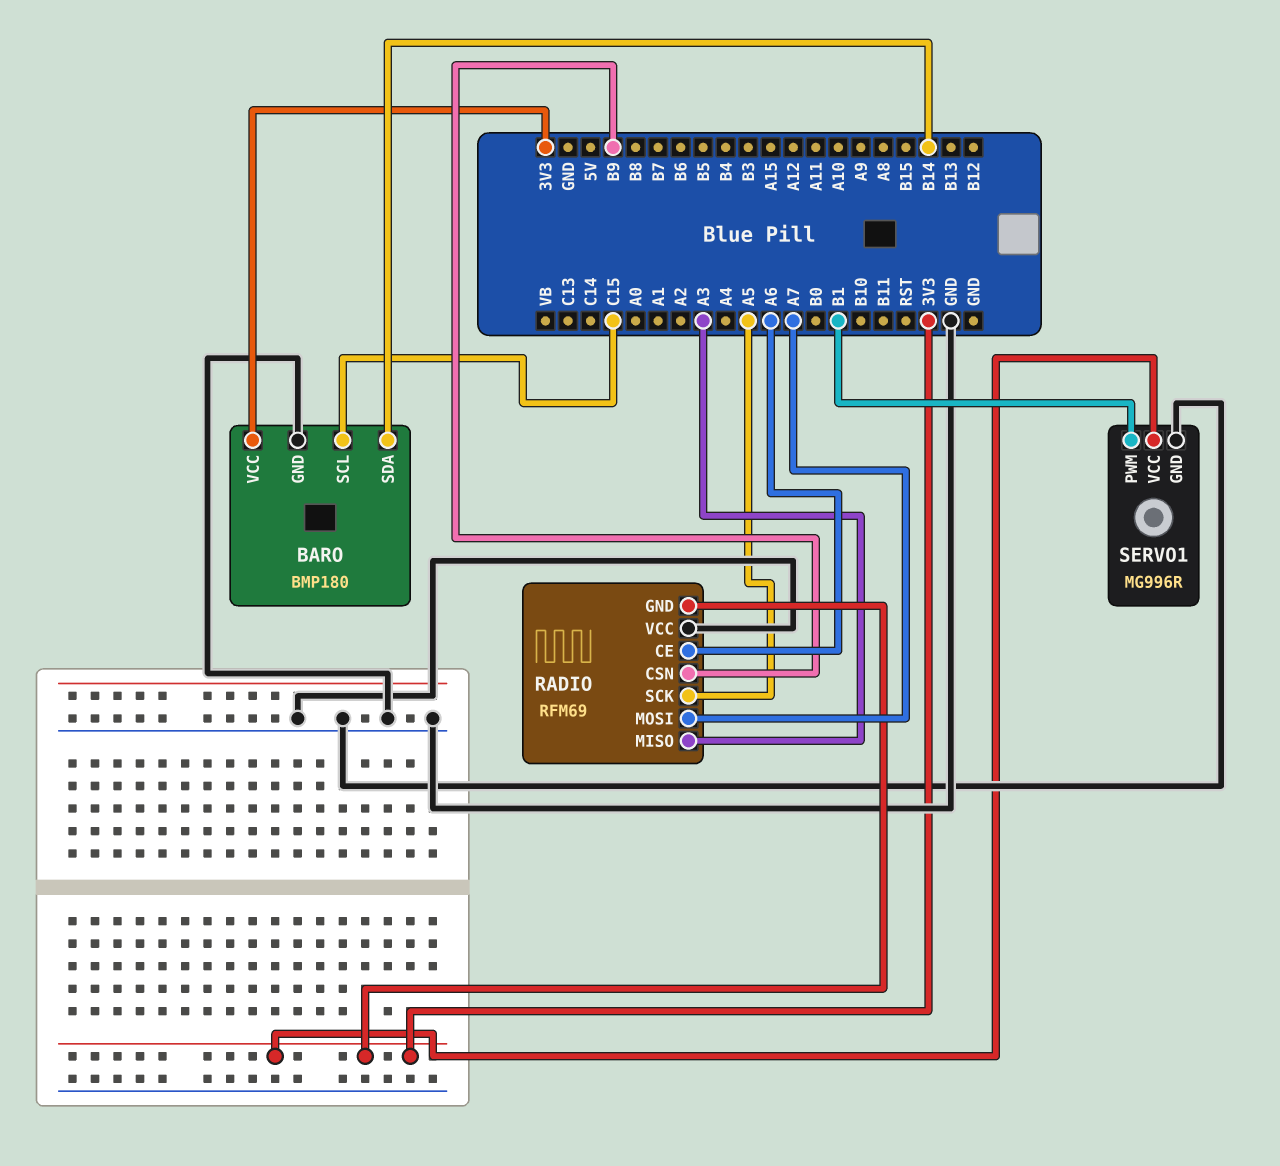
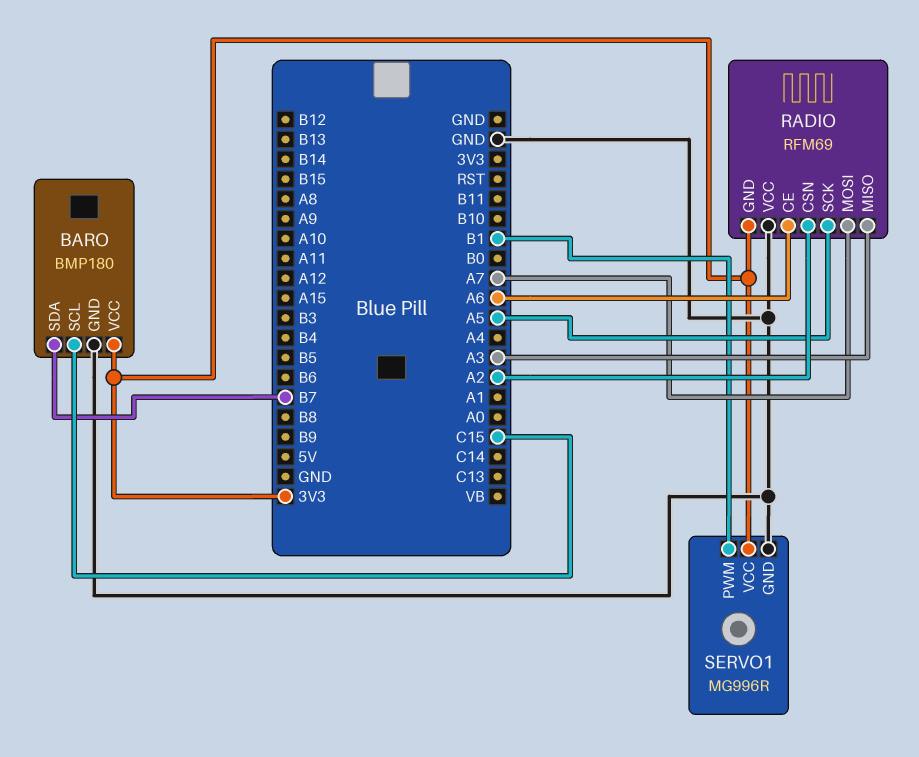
BARO pin SDA: B14 -> B7
RADIO pin CSN: B9 -> A2

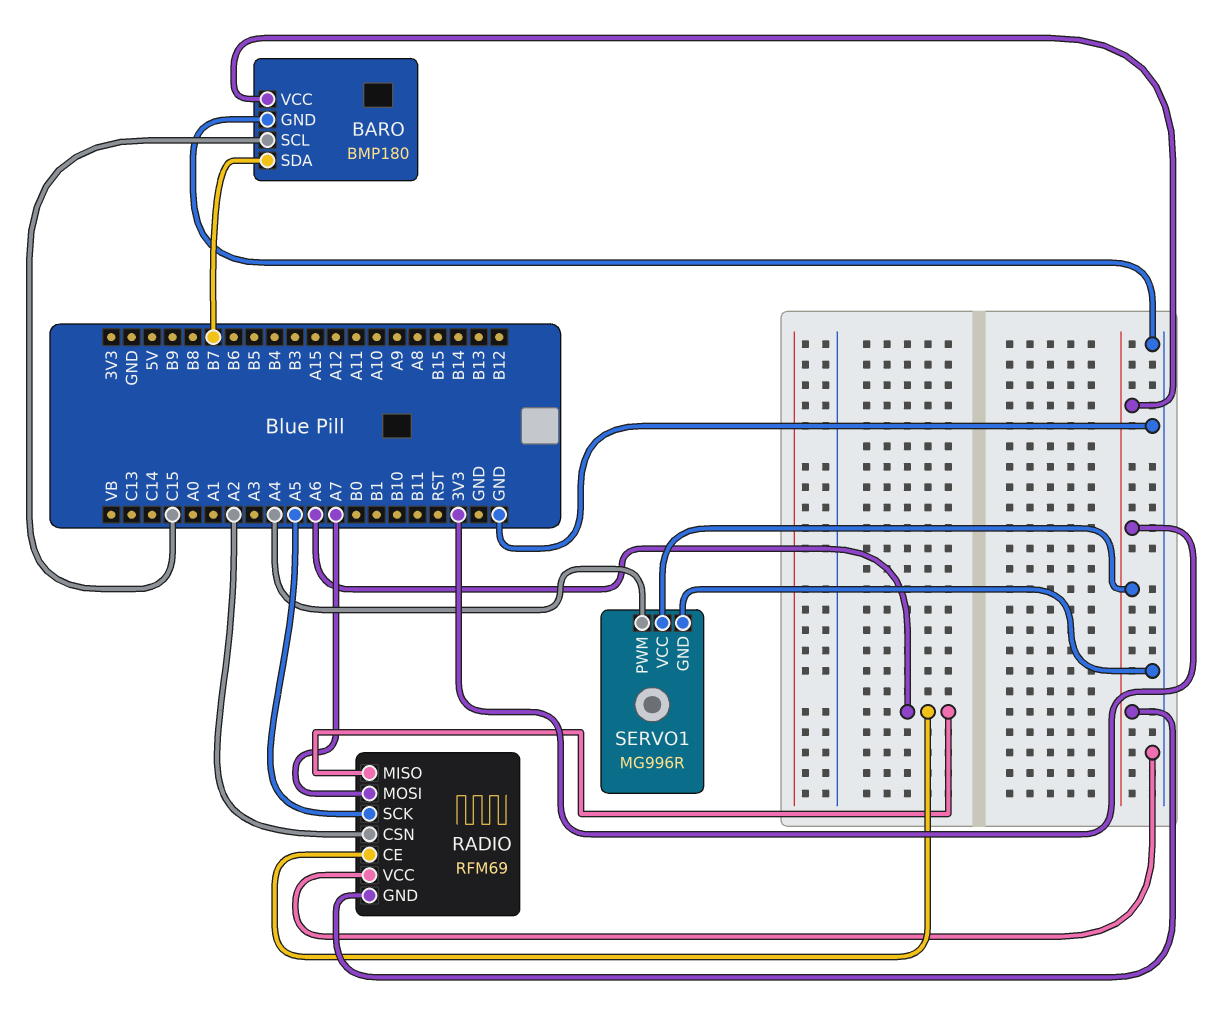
RADIO pin MISO: A3 -> A6
SERVO1 pin PWM: B1 -> A4

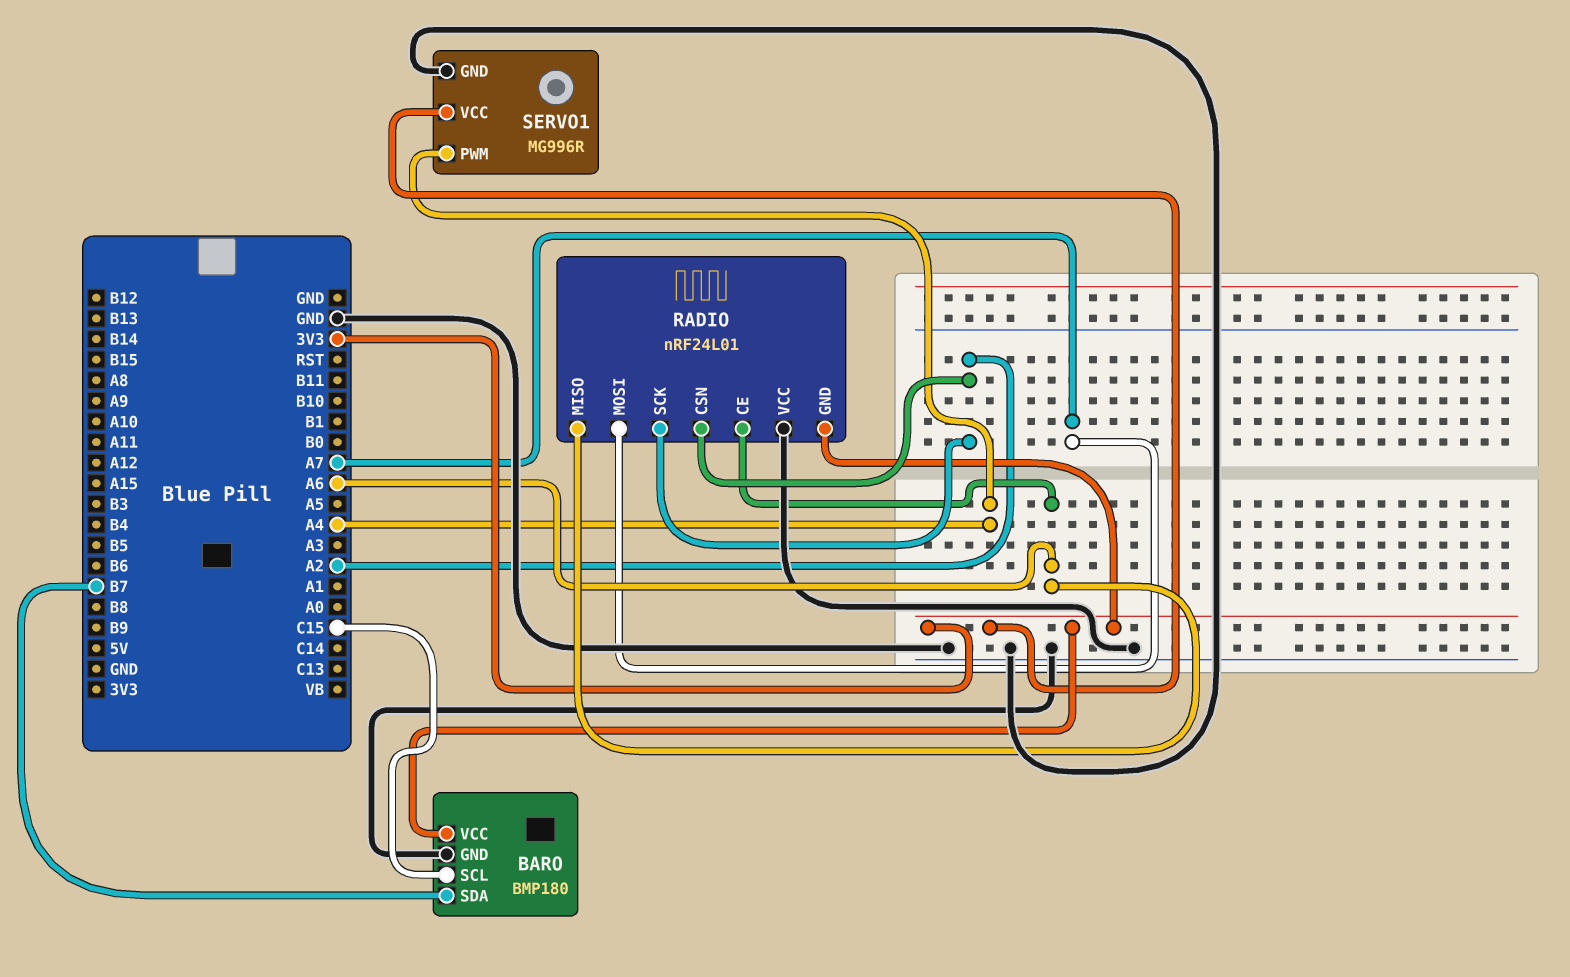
RADIO: RFM69 -> nRF24L01
RADIO pin SCK: A5 -> A2

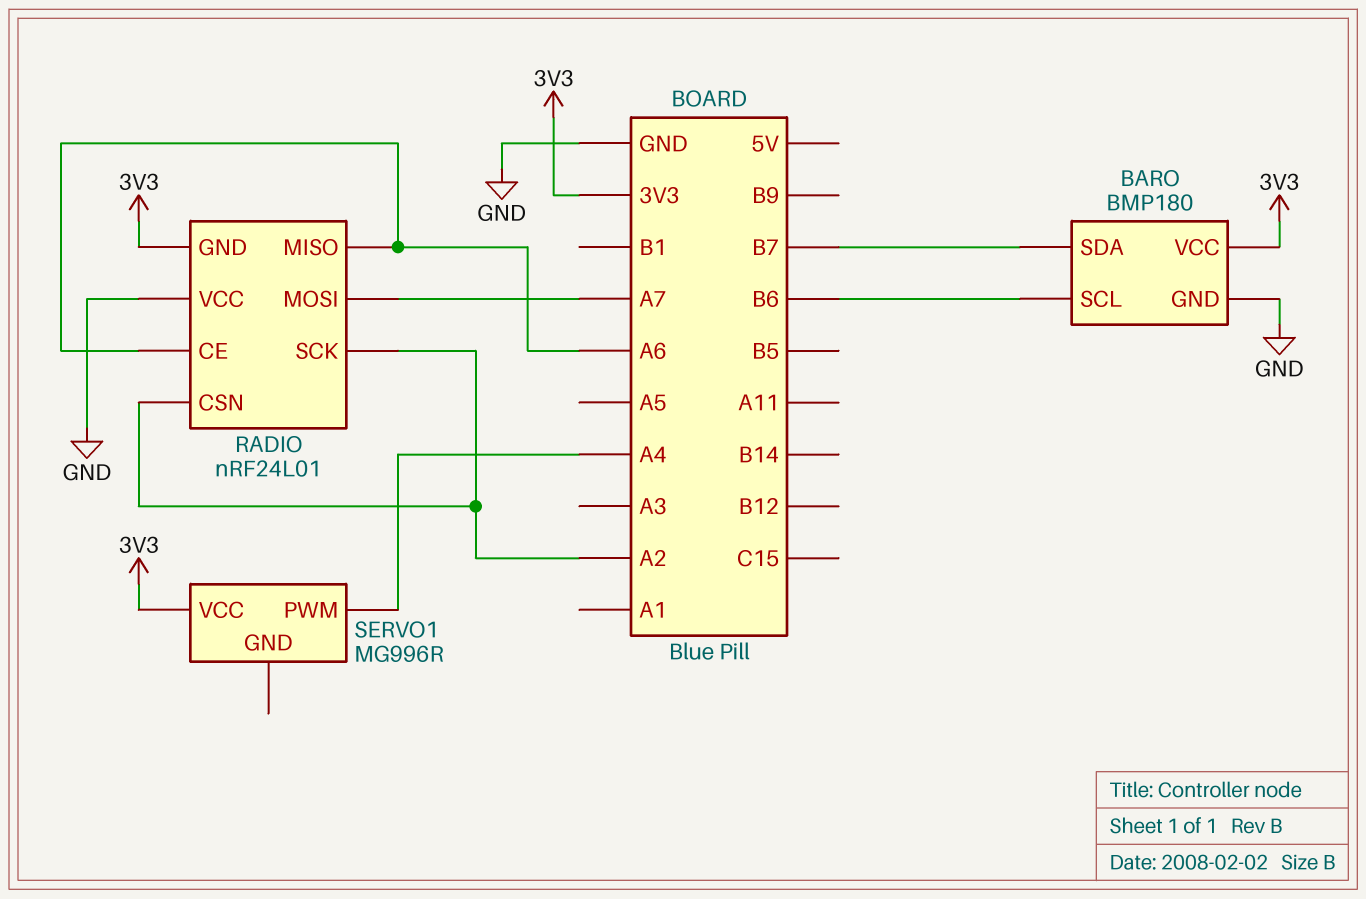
BARO pin SCL: C15 -> B6
SERVO1 pin GND: GND -> none

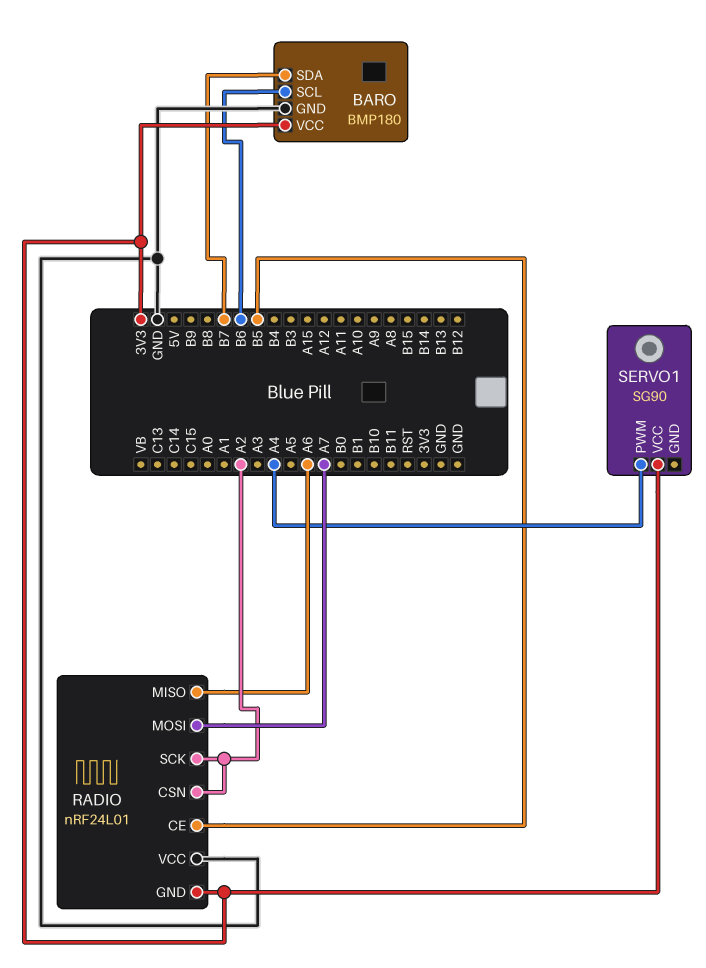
RADIO pin CE: A6 -> B5
SERVO1: MG996R -> SG90

